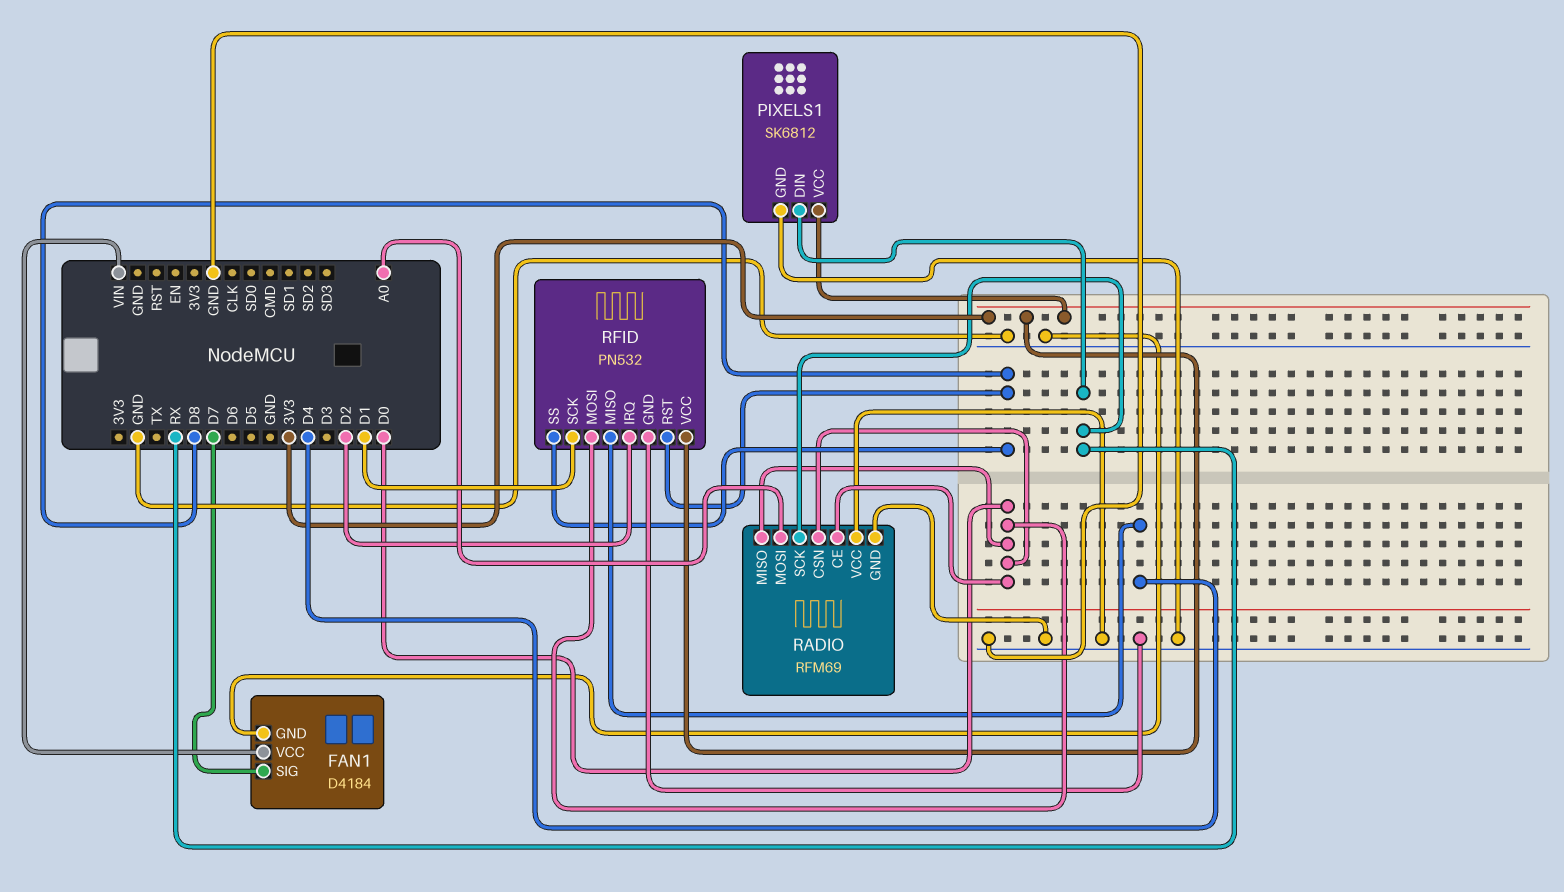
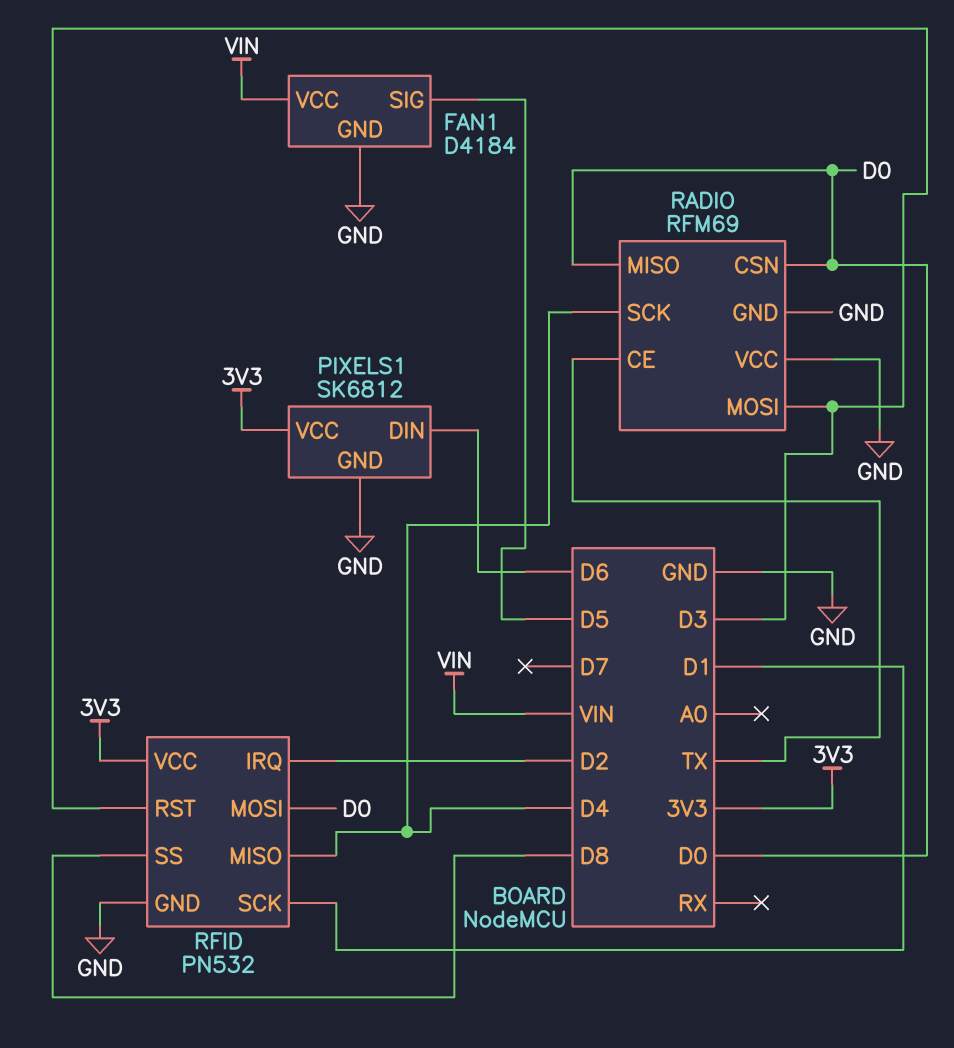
FAN1 pin SIG: D7 -> D5
PIXELS1 pin DIN: RX -> D6
RADIO pin CE: D0 -> TX
RADIO pin MOSI: A0 -> D3
RADIO pin SCK: RX -> D4
RFID pin RST: D8 -> D3

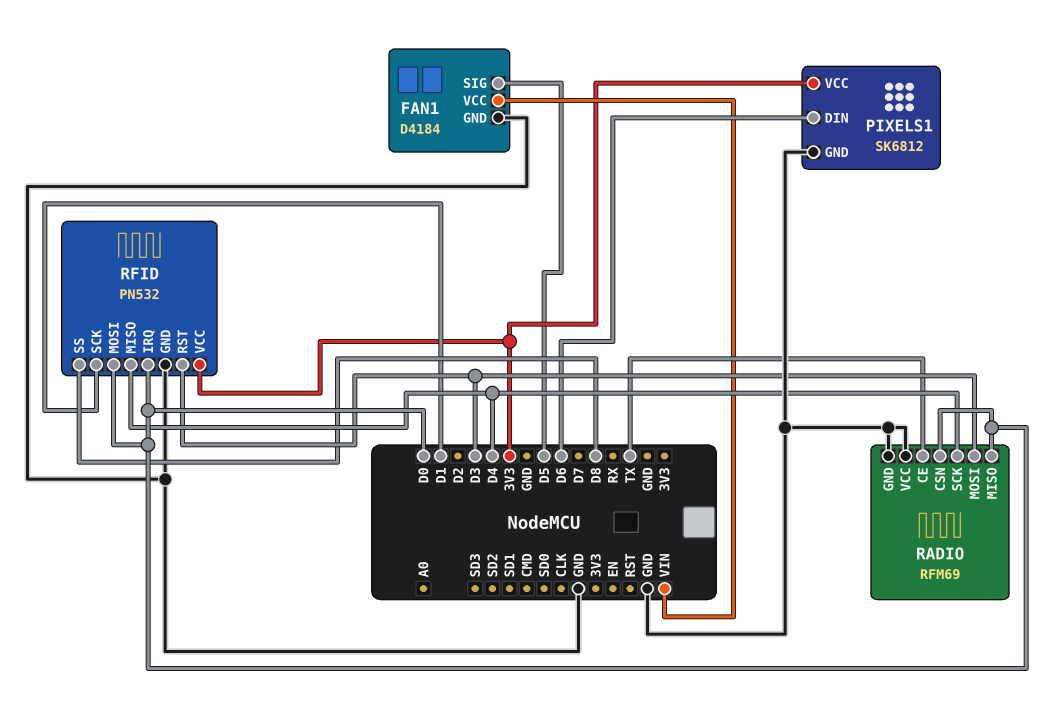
RFID pin IRQ: D2 -> D0

